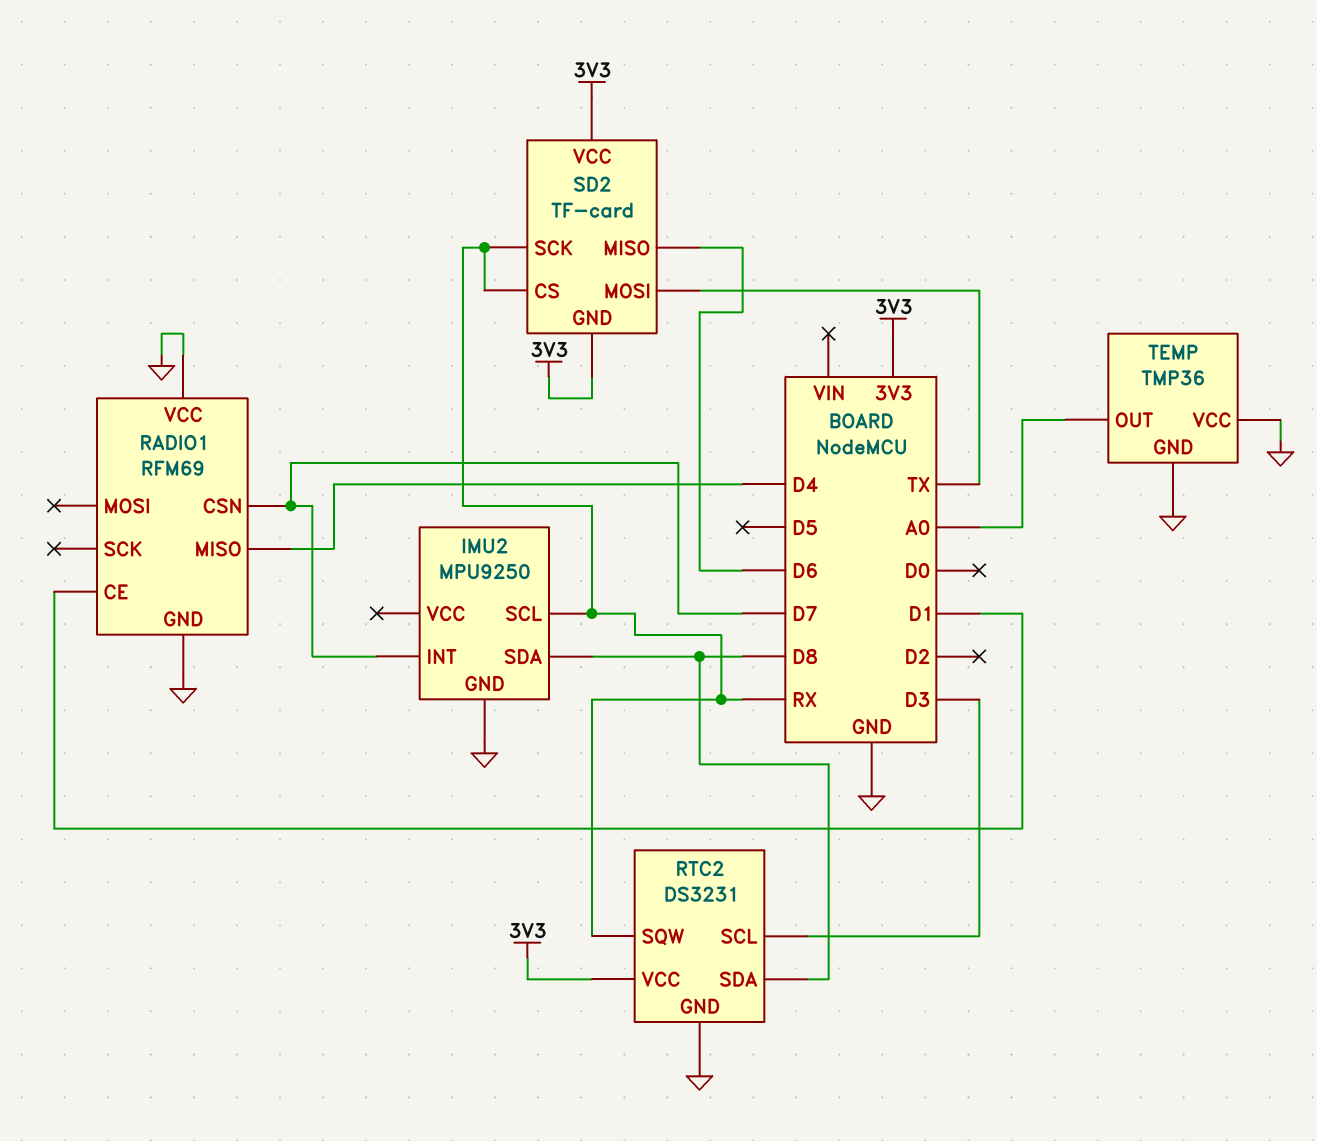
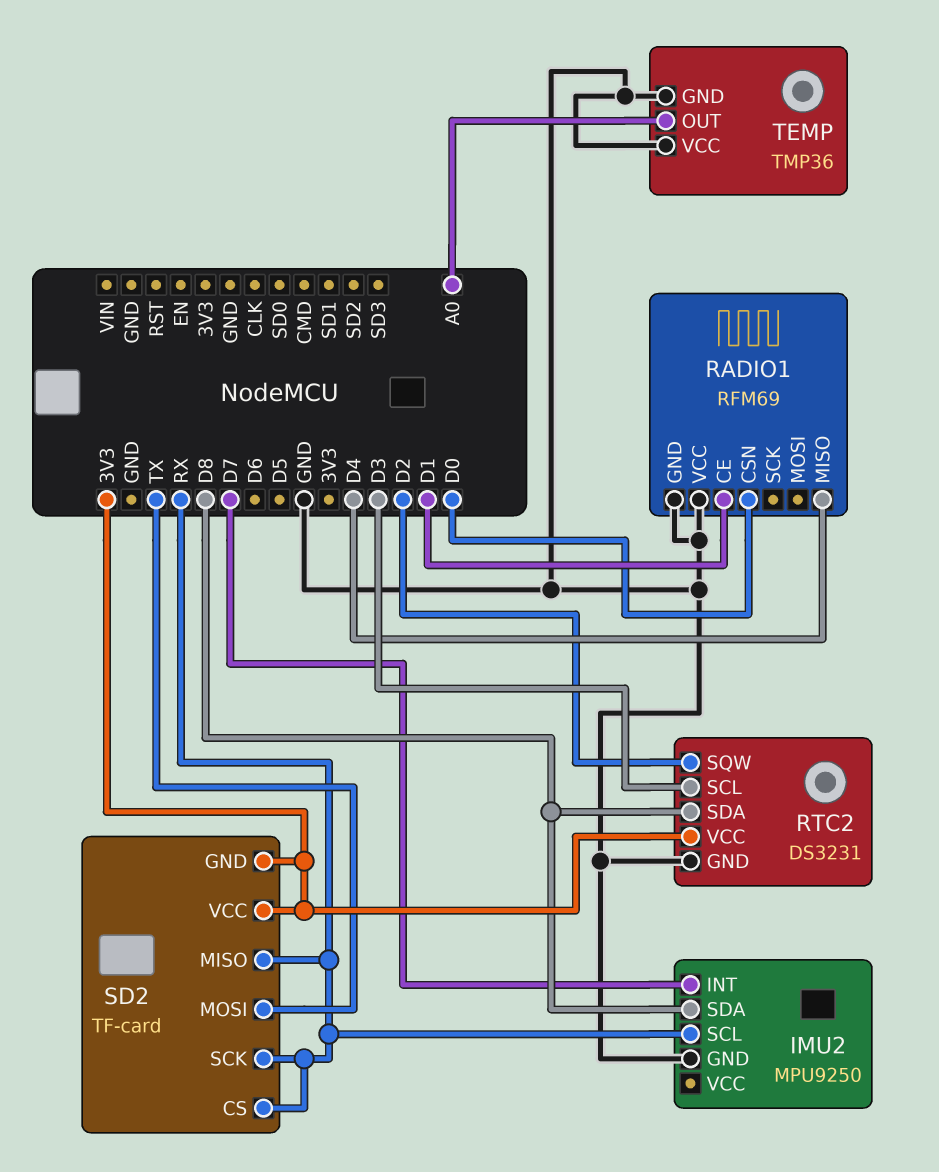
RADIO1 pin CSN: D7 -> D0
RTC2 pin SQW: RX -> D2
SD2 pin MISO: D6 -> RX

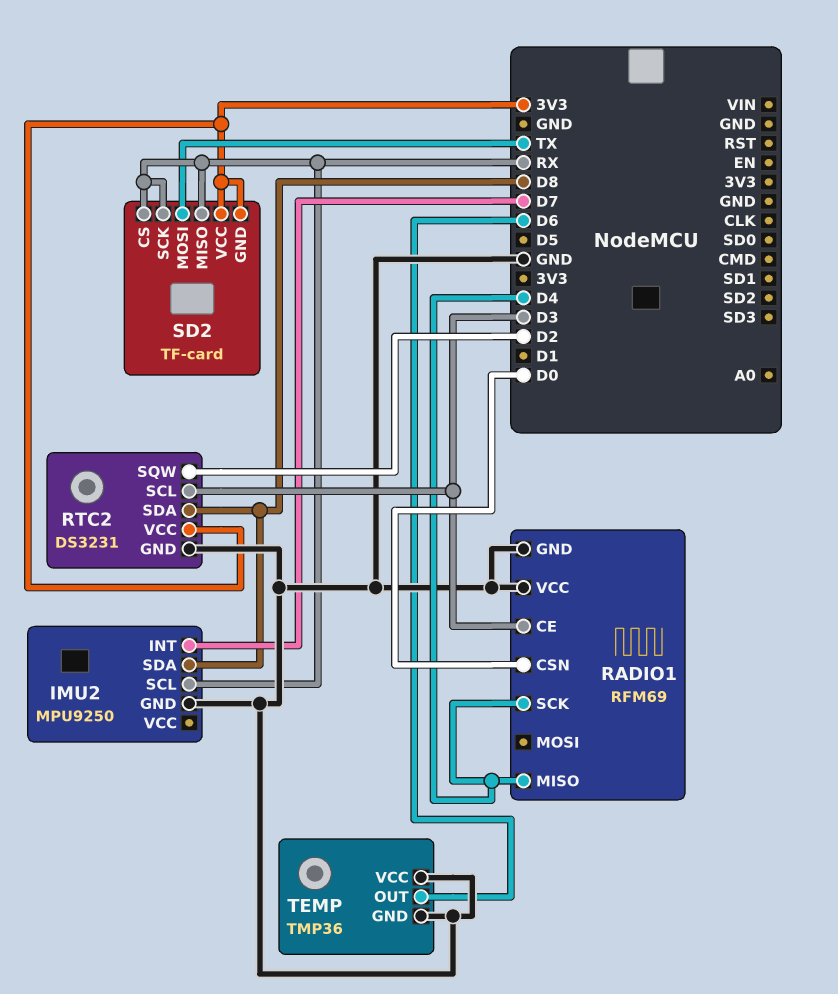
RADIO1 pin CE: D1 -> D3
RADIO1 pin SCK: none -> D4
TEMP pin OUT: A0 -> D6

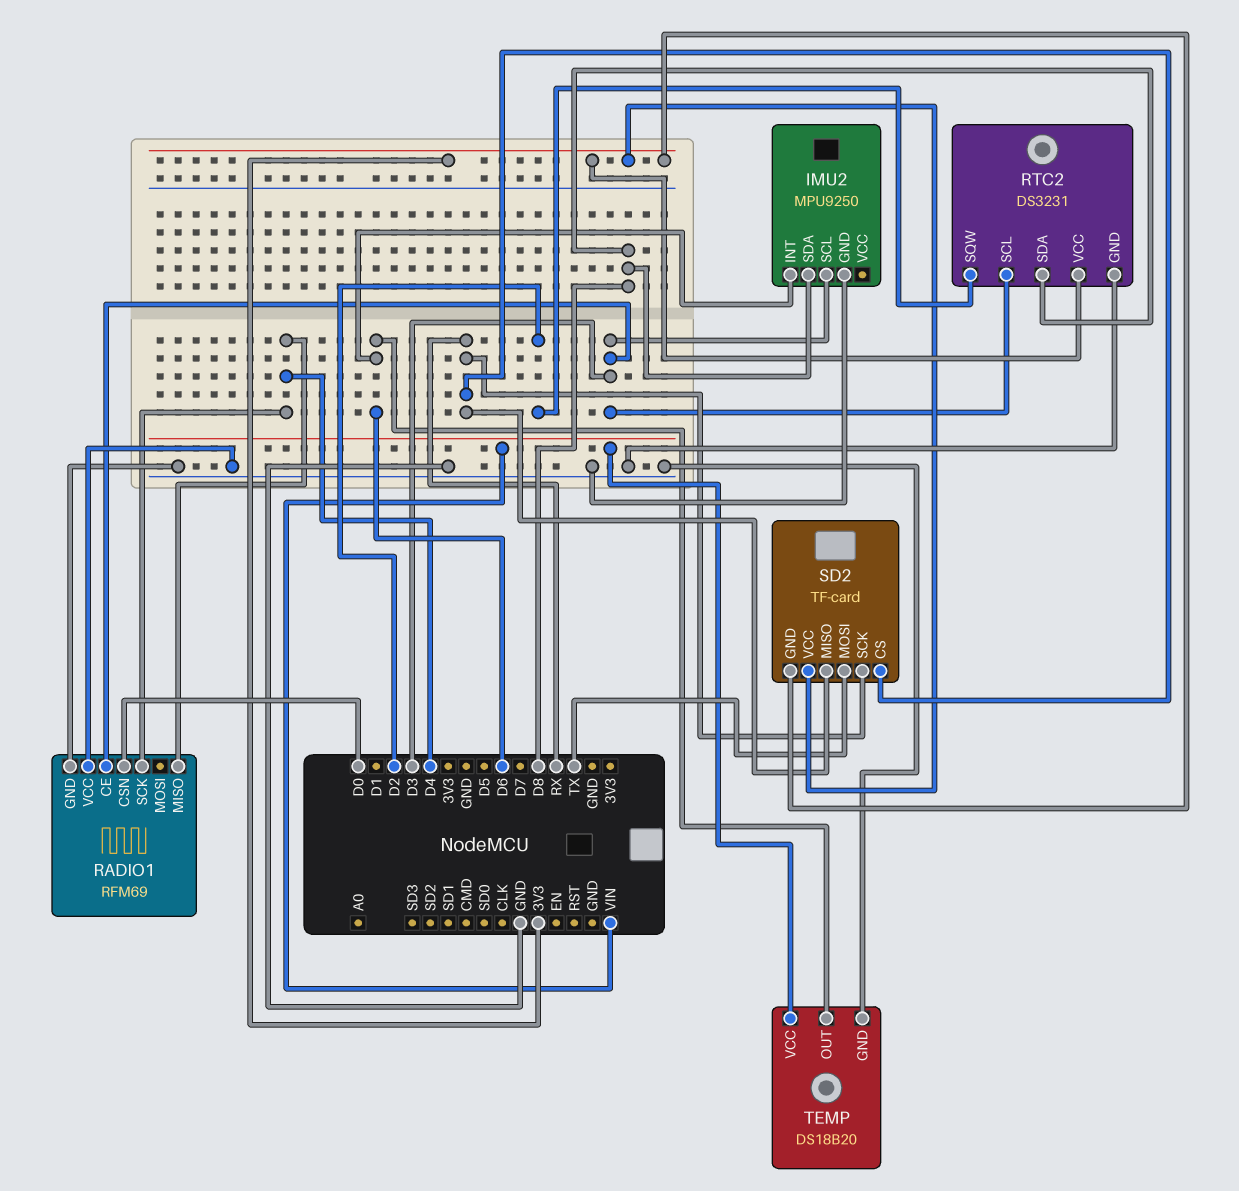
IMU2 pin INT: D7 -> D6
IMU2 pin SCL: RX -> D3
TEMP: TMP36 -> DS18B20
TEMP pin VCC: GND -> VIN

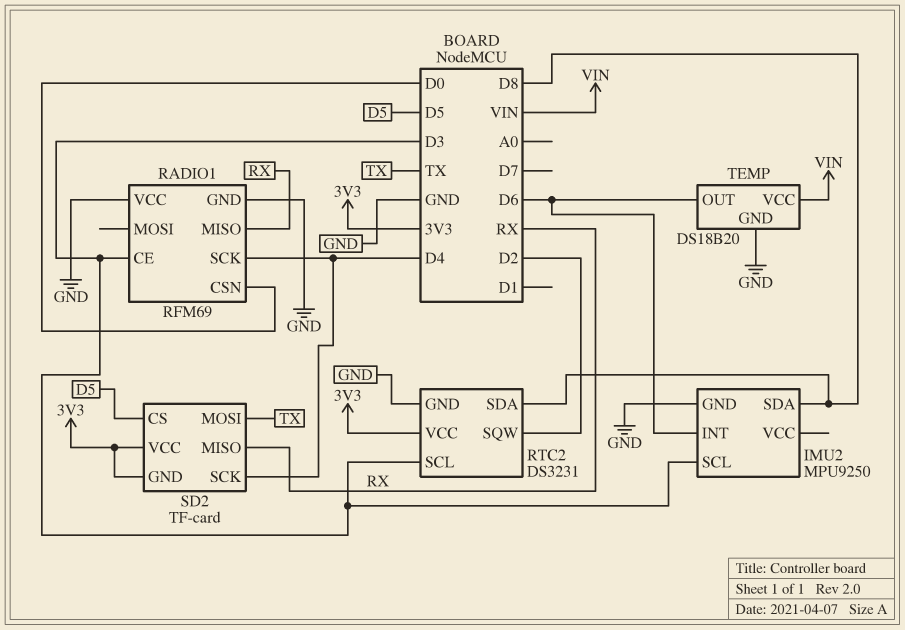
RADIO1 pin MISO: D4 -> RX
SD2 pin CS: RX -> D5
SD2 pin SCK: RX -> D4

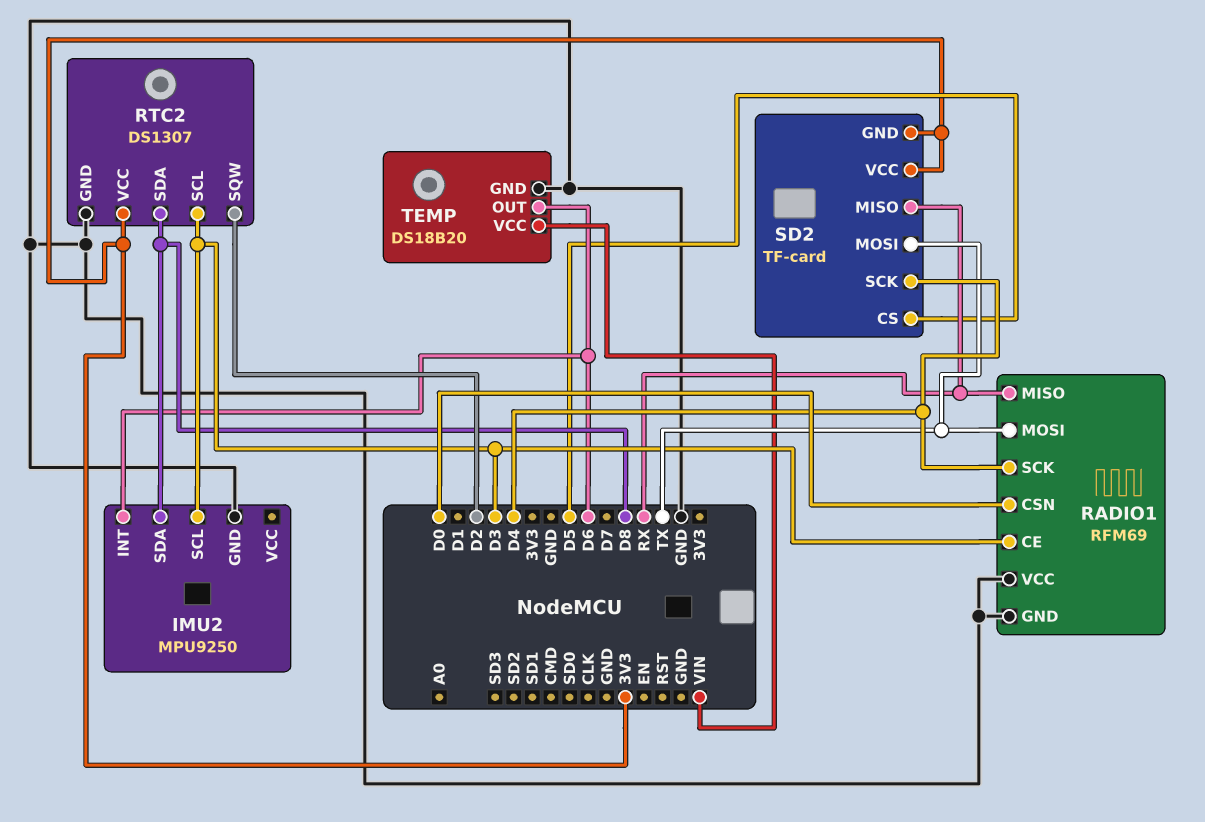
RADIO1 pin MOSI: none -> TX
RTC2: DS3231 -> DS1307

